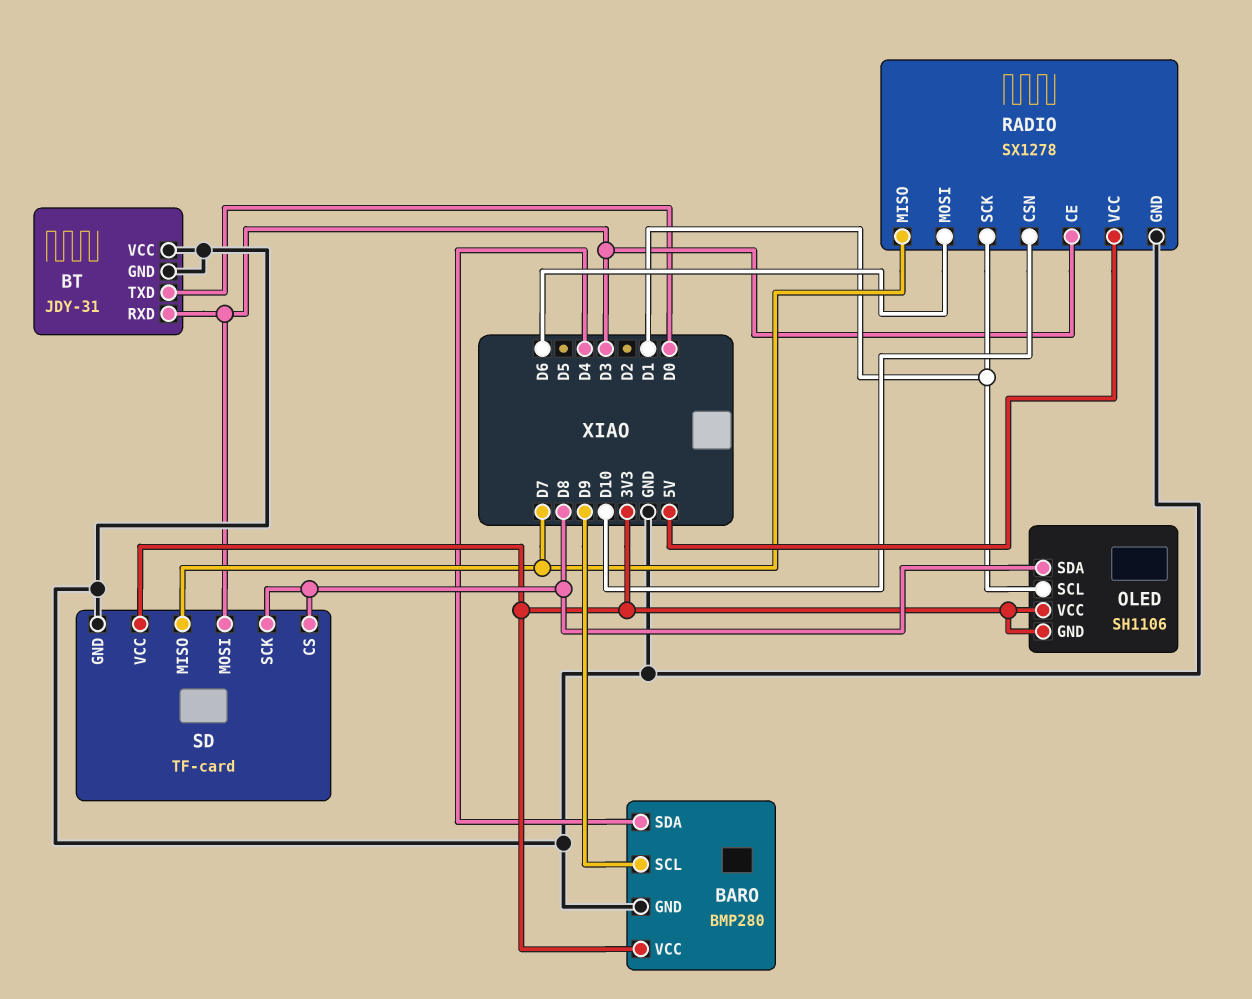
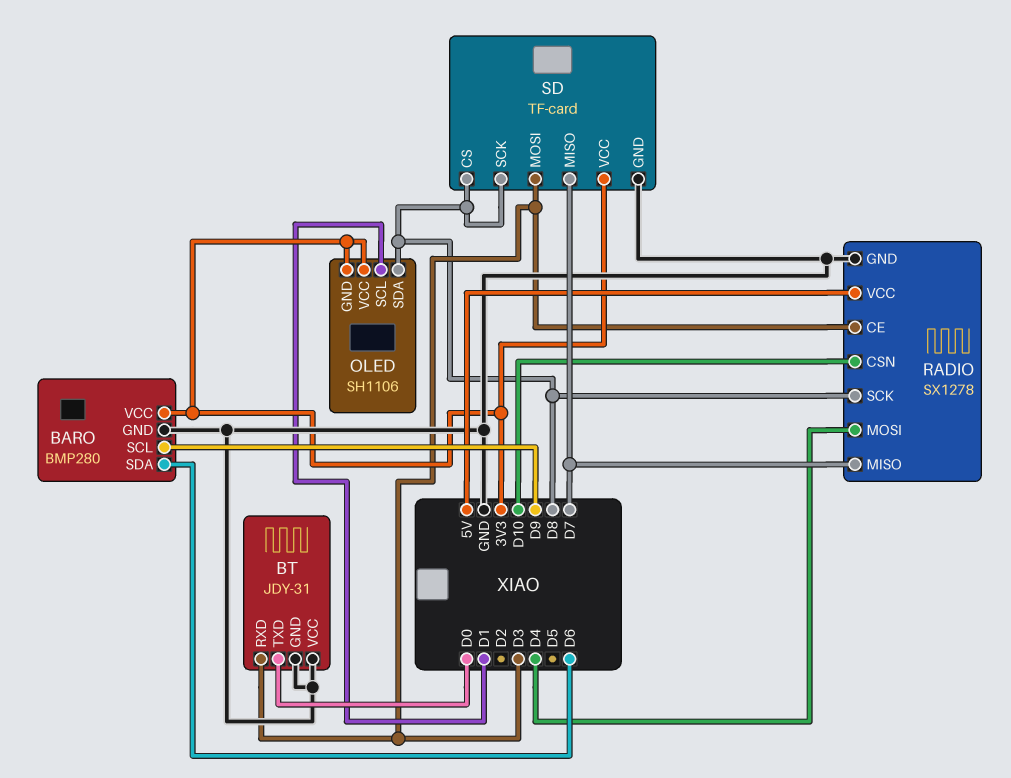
BARO pin SDA: D4 -> D6
RADIO pin MOSI: D6 -> D4
RADIO pin SCK: D1 -> D8

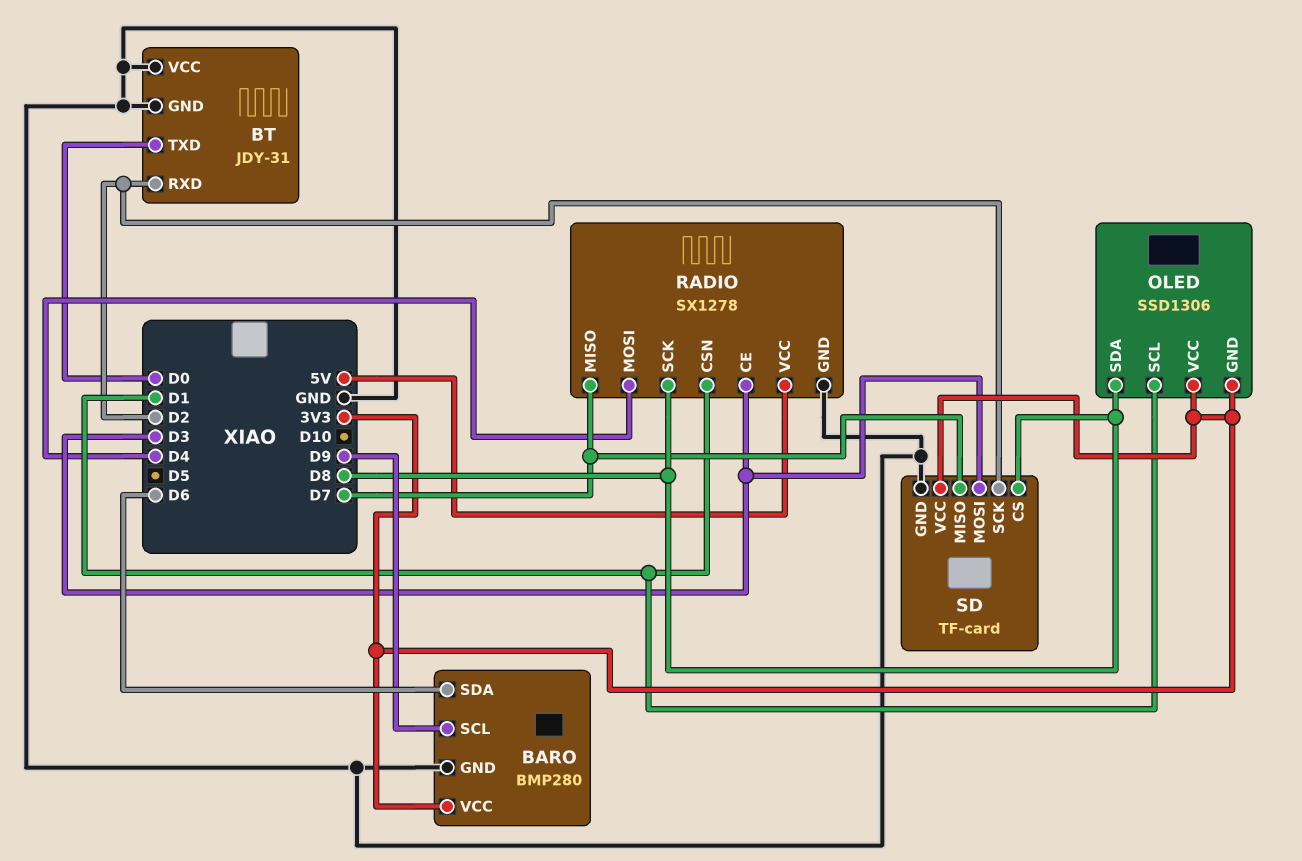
BT pin RXD: D3 -> D2
OLED: SH1106 -> SSD1306
RADIO pin CSN: D10 -> D1
SD pin SCK: D8 -> D2

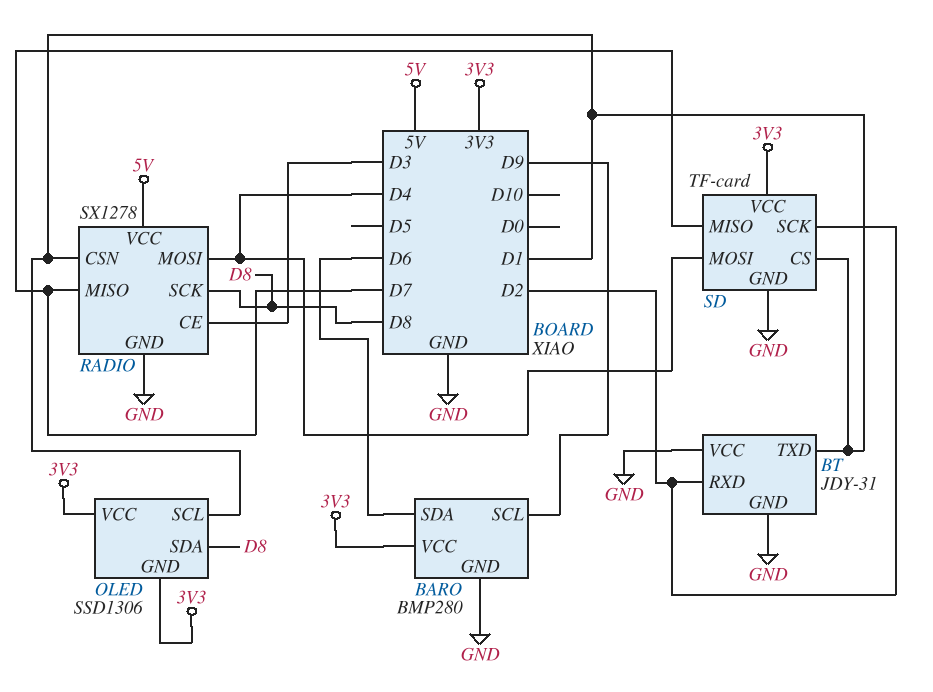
BT pin TXD: D0 -> D1
SD pin CS: D8 -> D1
SD pin MOSI: D3 -> D4

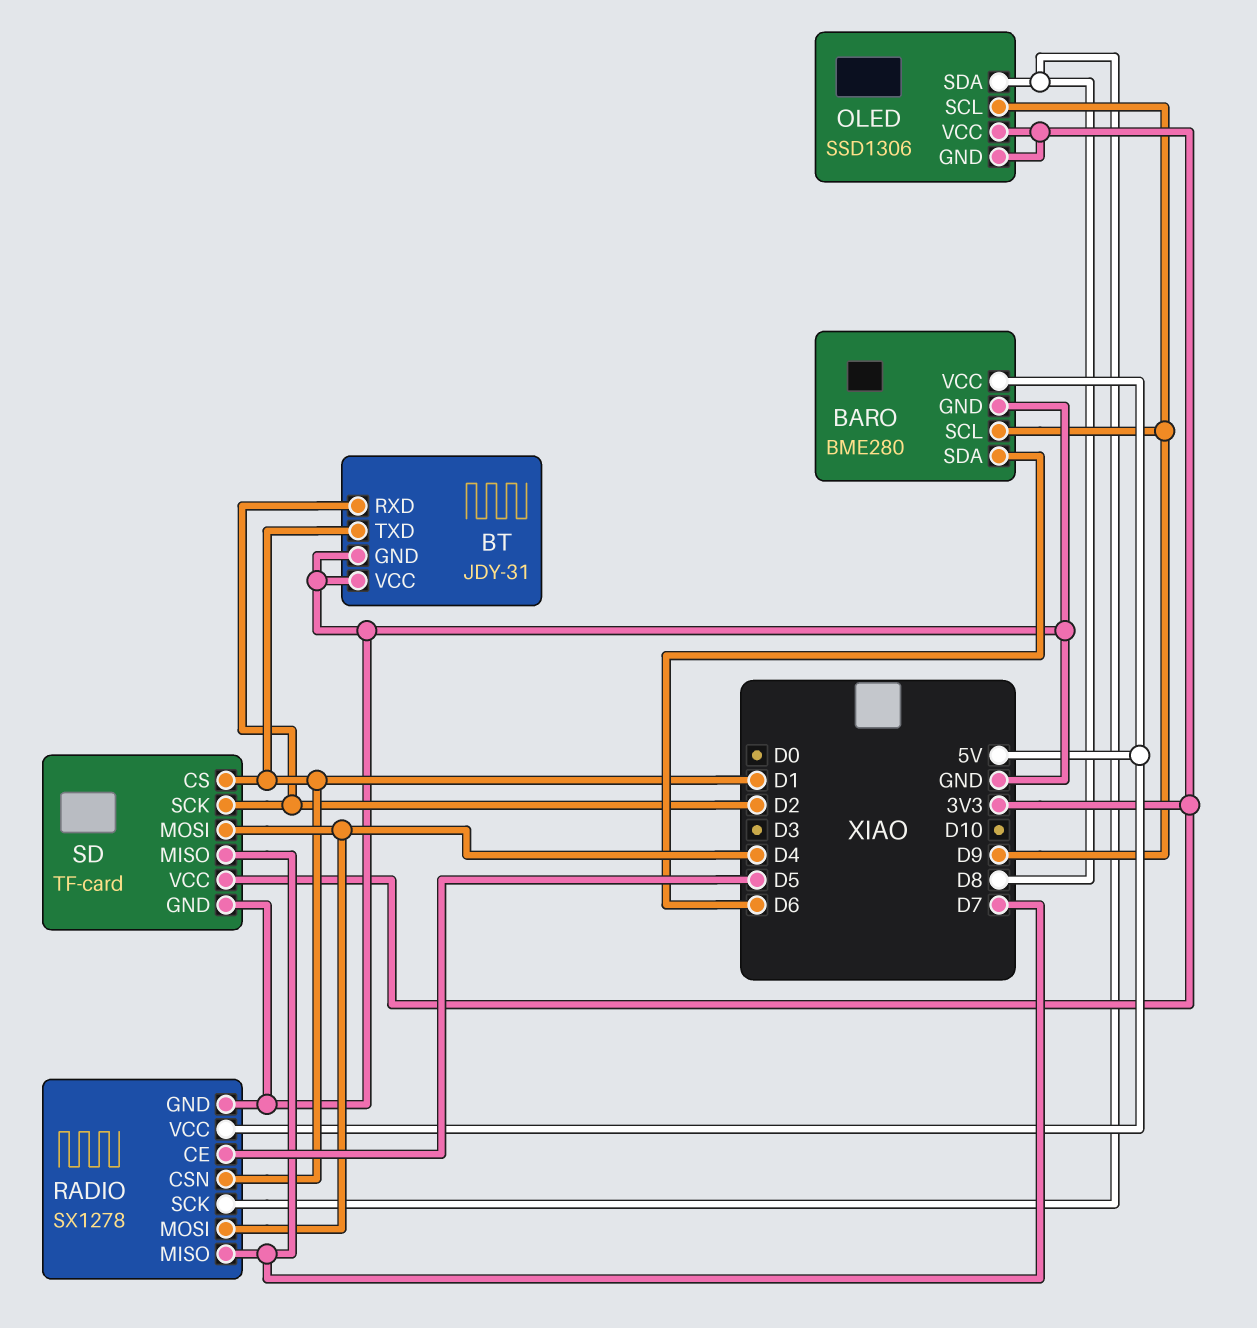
BARO: BMP280 -> BME280
BARO pin VCC: 3V3 -> 5V
OLED pin SCL: D1 -> D9
RADIO pin CE: D3 -> D5

